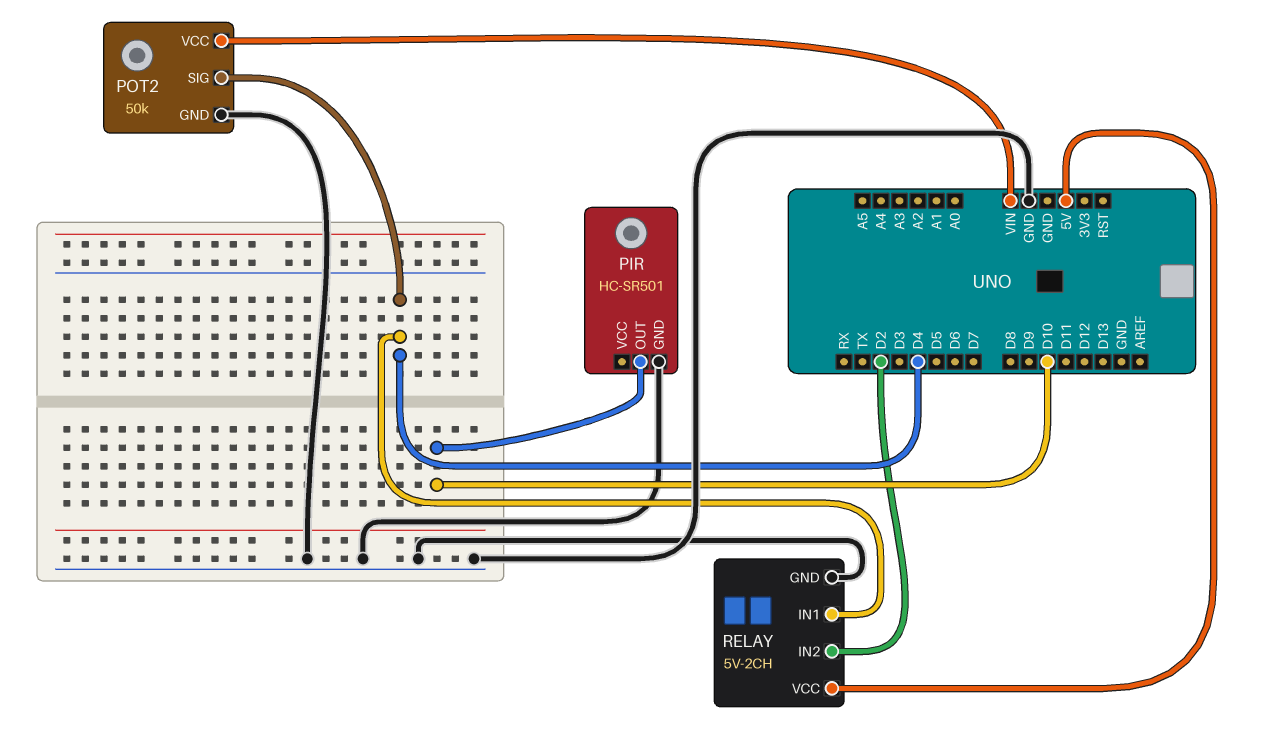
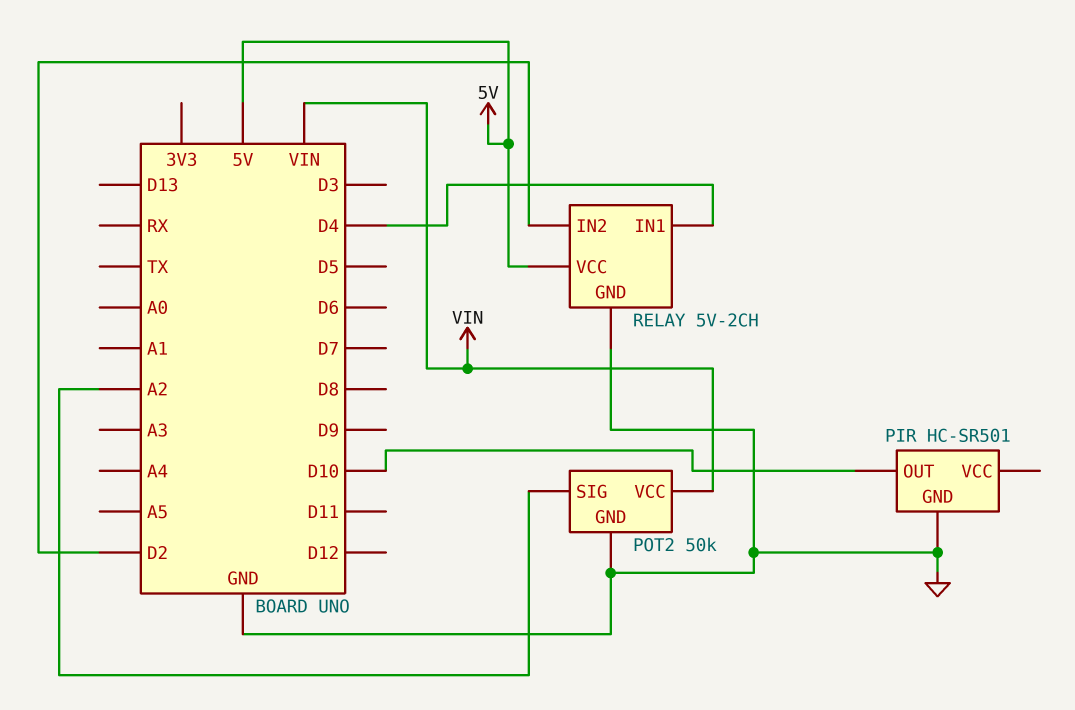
POT2 pin SIG: D4 -> A2

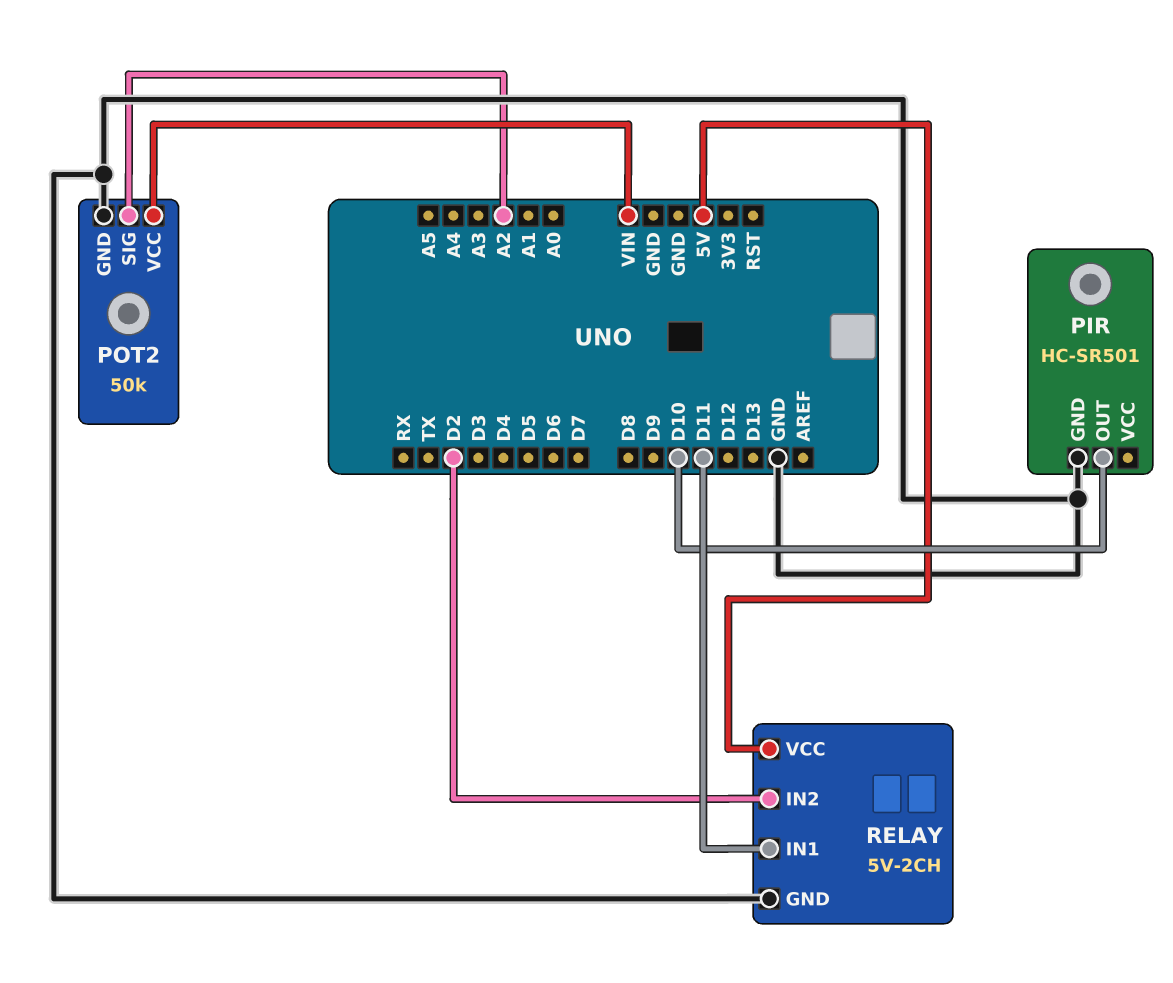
RELAY pin IN1: D4 -> D11

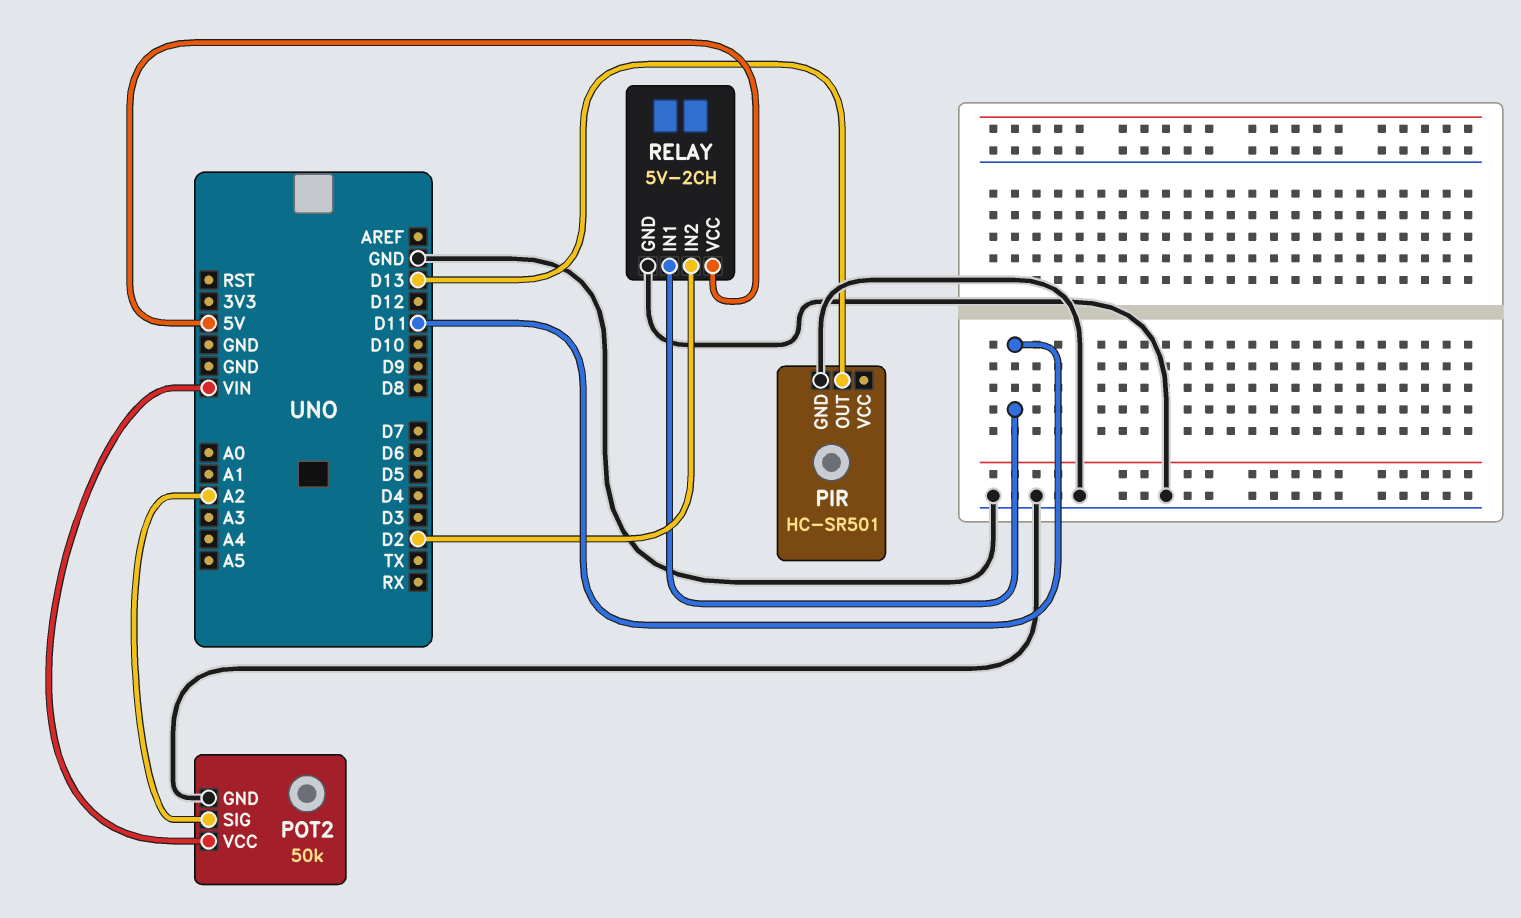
PIR pin OUT: D10 -> D13

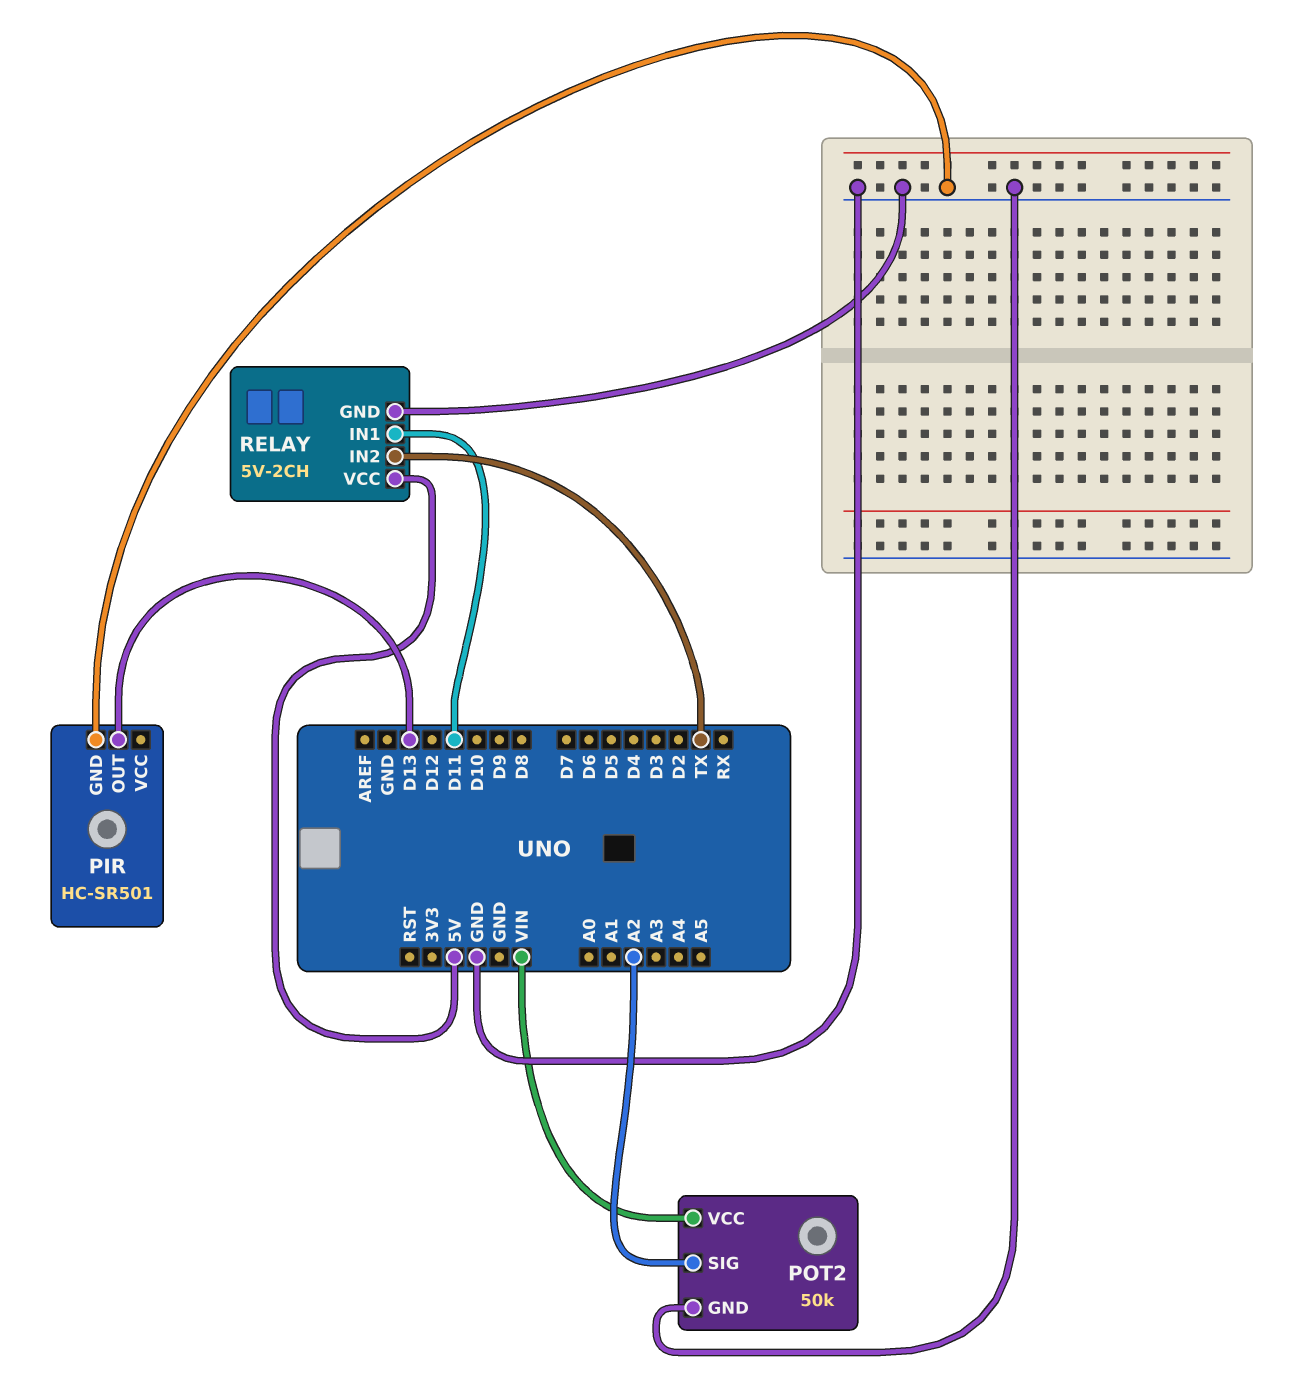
RELAY pin IN2: D2 -> TX

